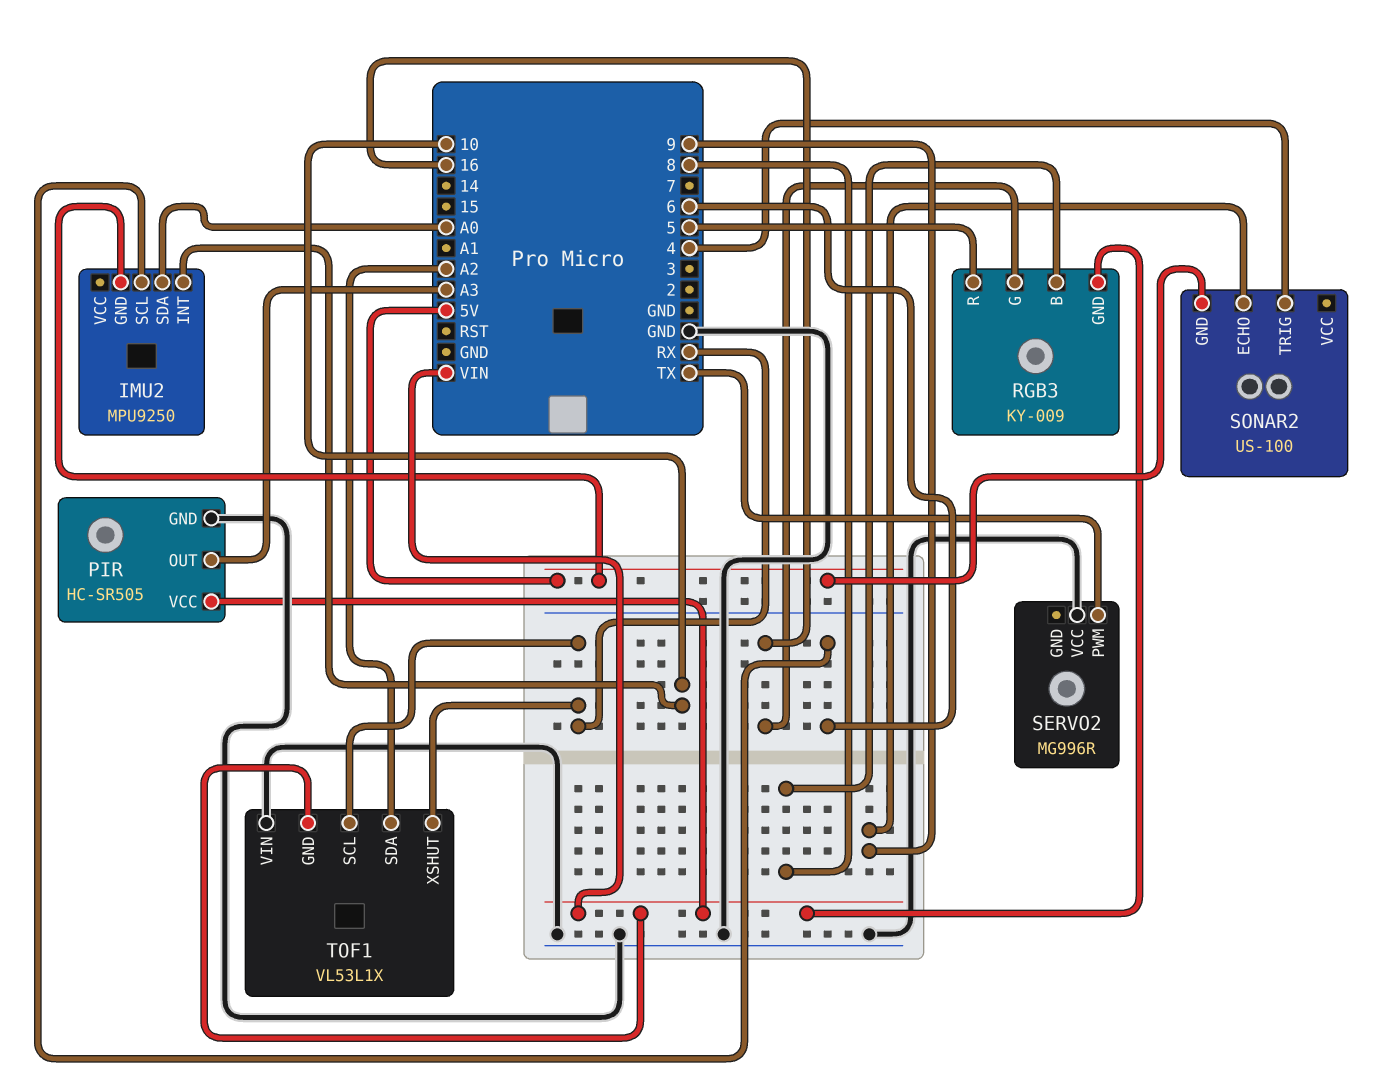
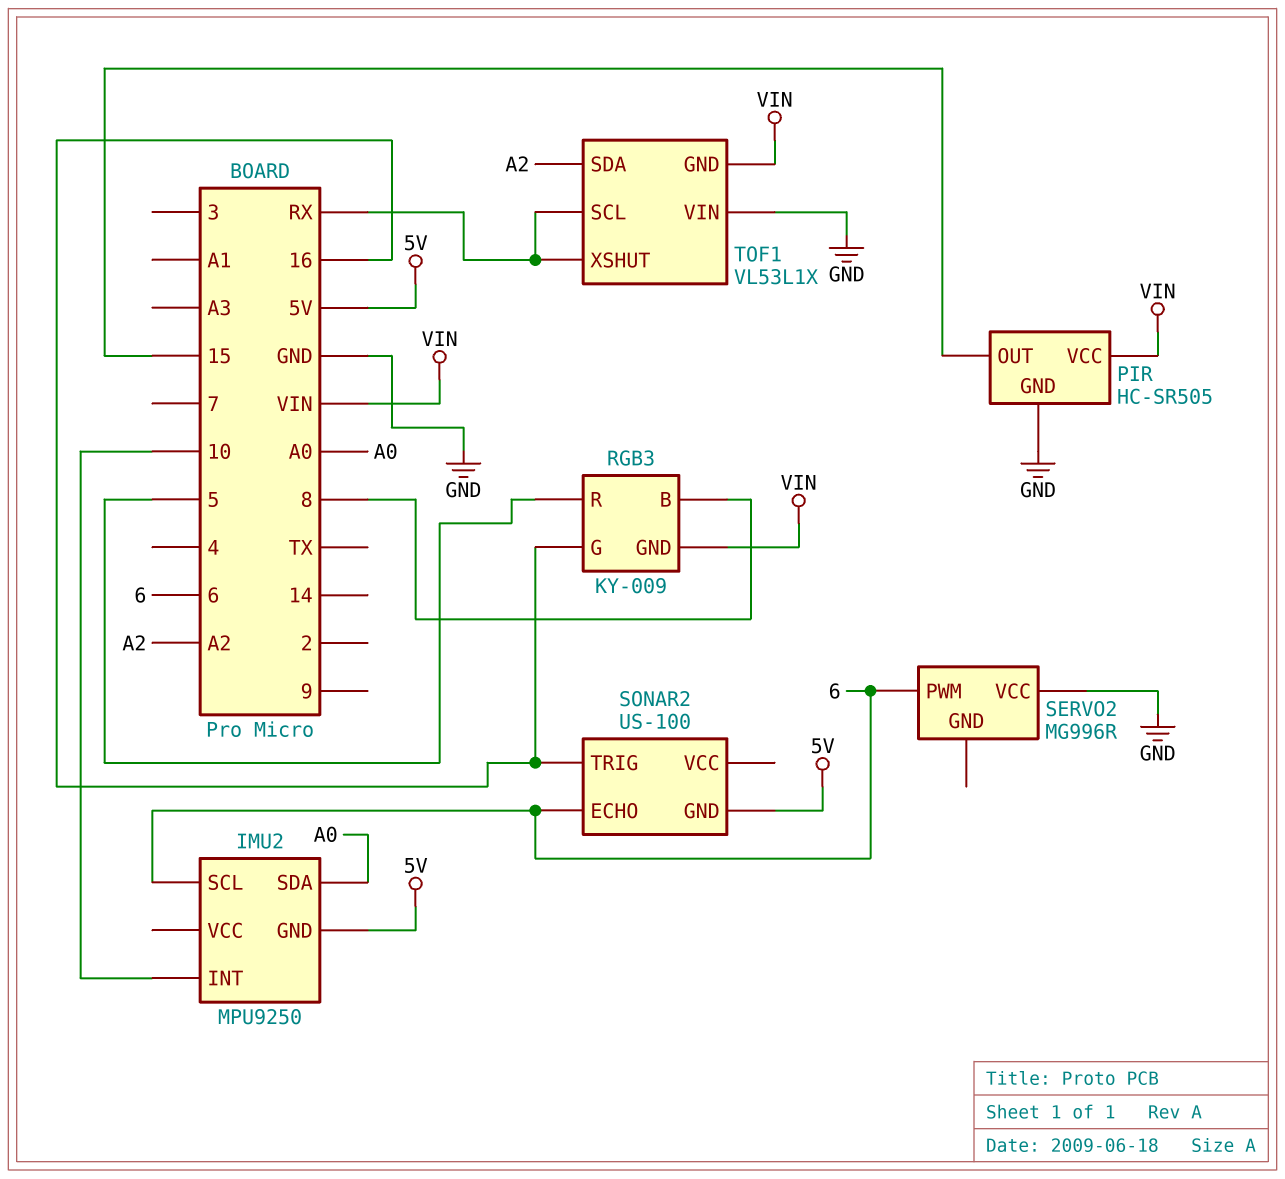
PIR pin OUT: A3 -> 15
SERVO2 pin PWM: TX -> 6
SONAR2 pin ECHO: 9 -> 6
SONAR2 pin TRIG: 4 -> 16

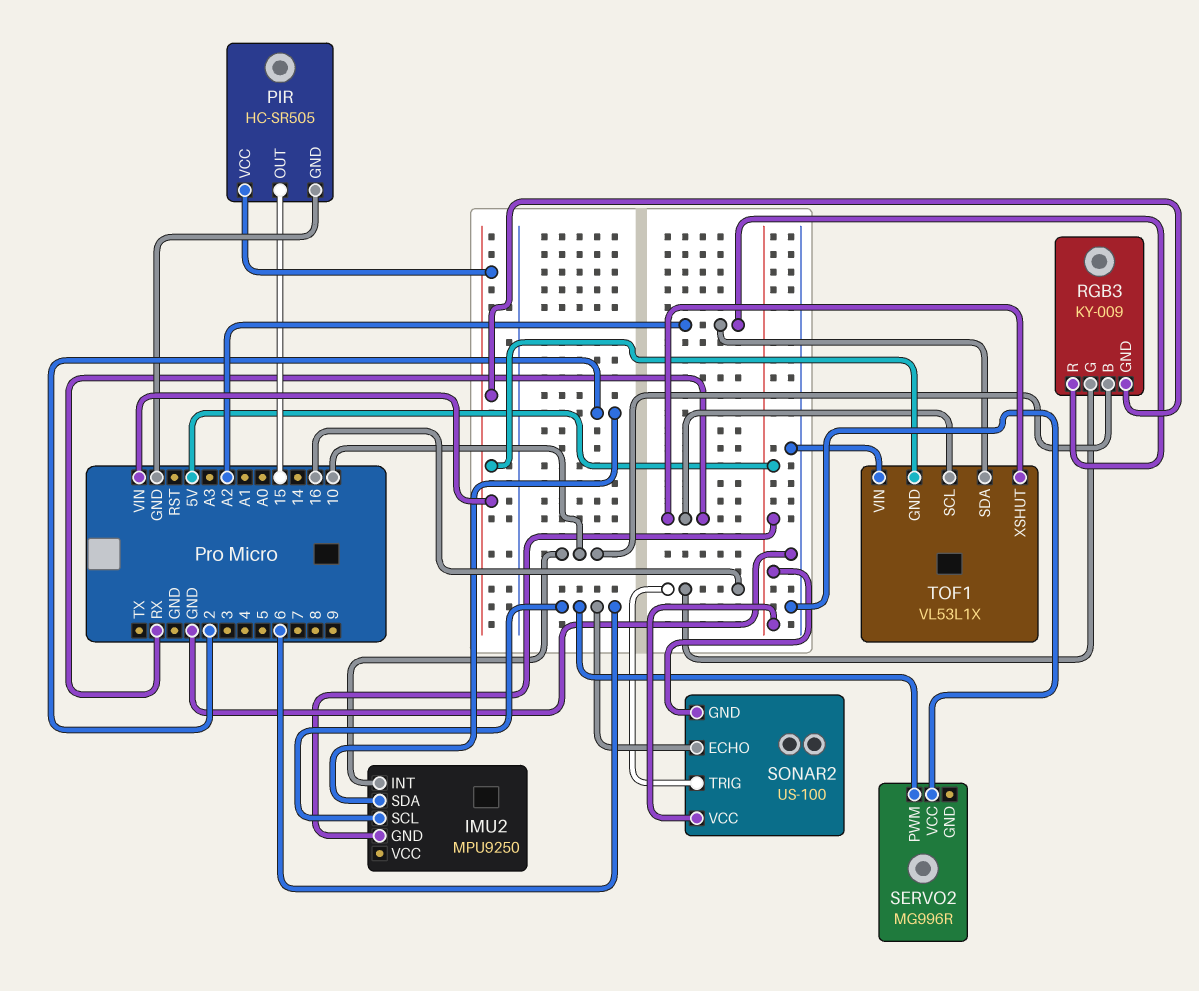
IMU2 pin SDA: A0 -> 2
RGB3 pin B: 8 -> 10
RGB3 pin R: 5 -> A2
SONAR2 pin VCC: none -> 5V

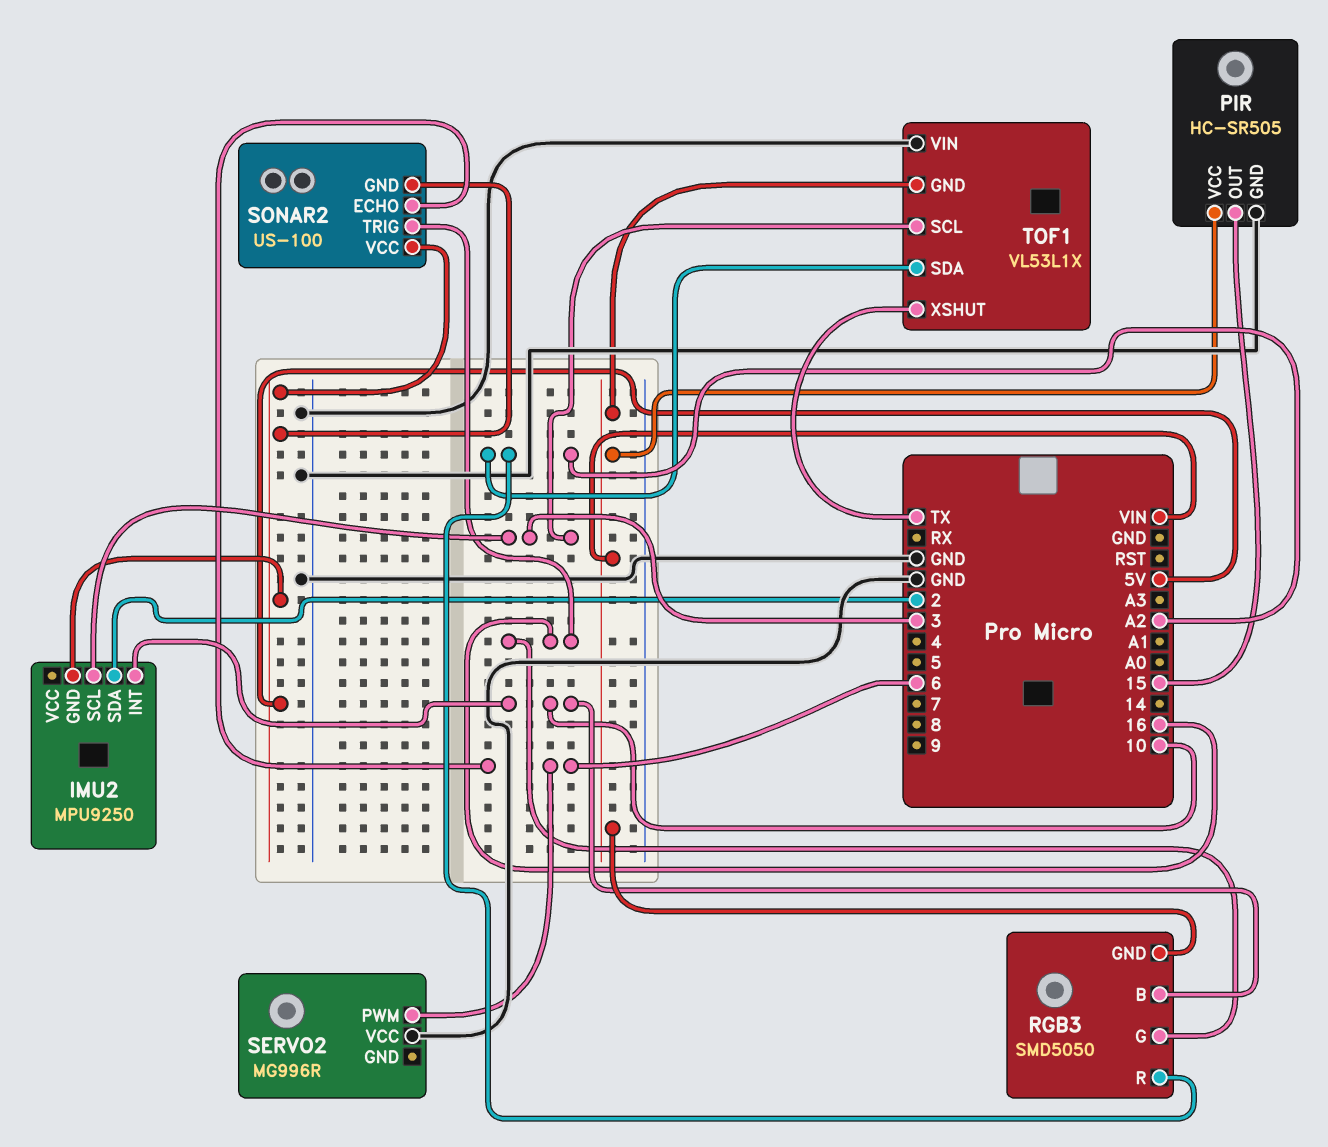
IMU2 pin SCL: 6 -> 3
RGB3: KY-009 -> SMD5050
TOF1 pin SCL: RX -> 3
TOF1 pin XSHUT: RX -> TX

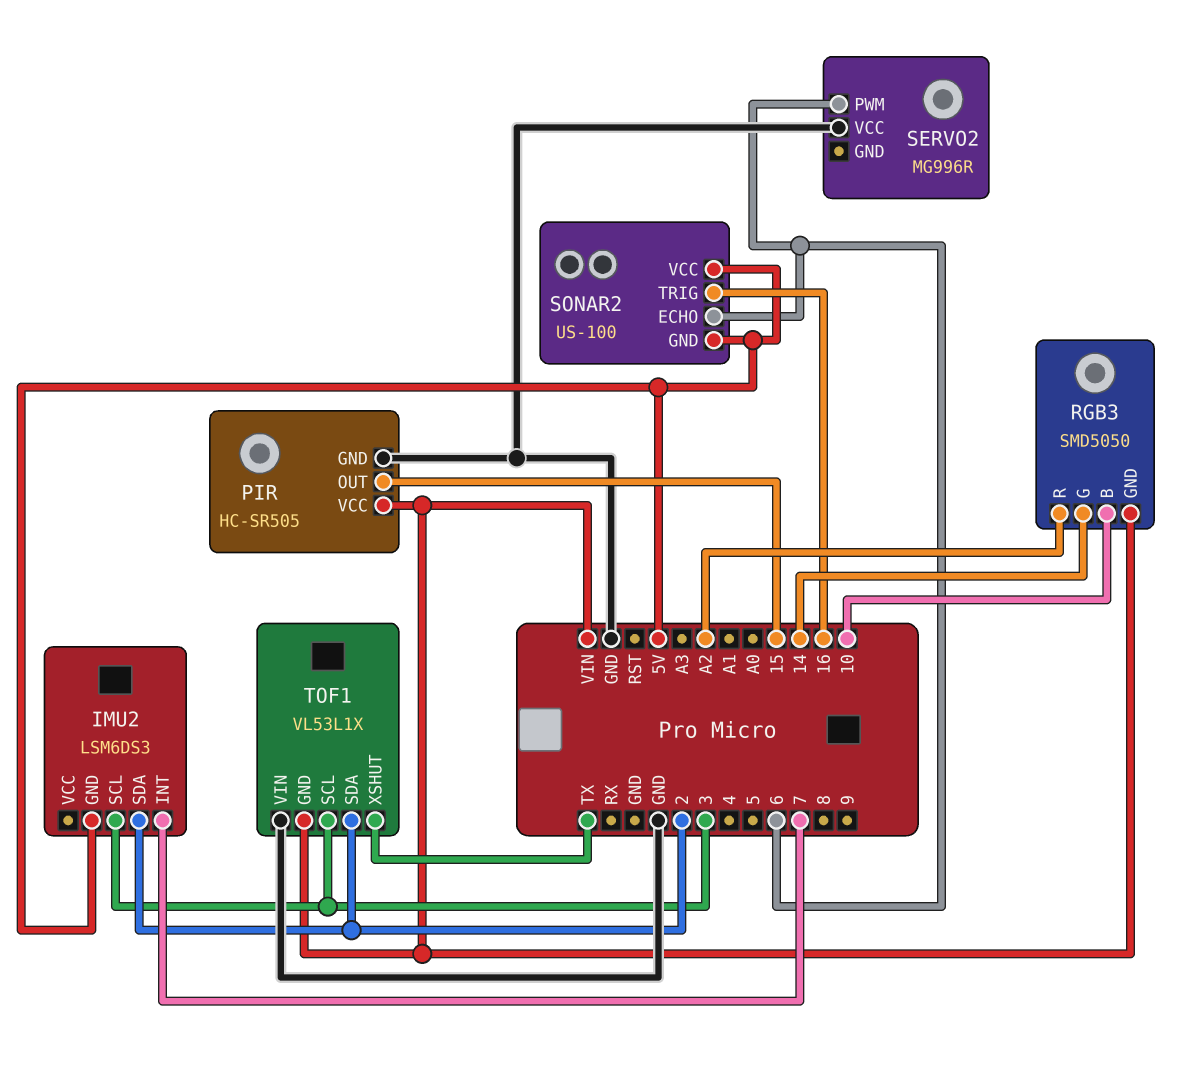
IMU2: MPU9250 -> LSM6DS3
IMU2 pin INT: 10 -> 7
RGB3 pin G: 16 -> 14
TOF1 pin SDA: A2 -> 2

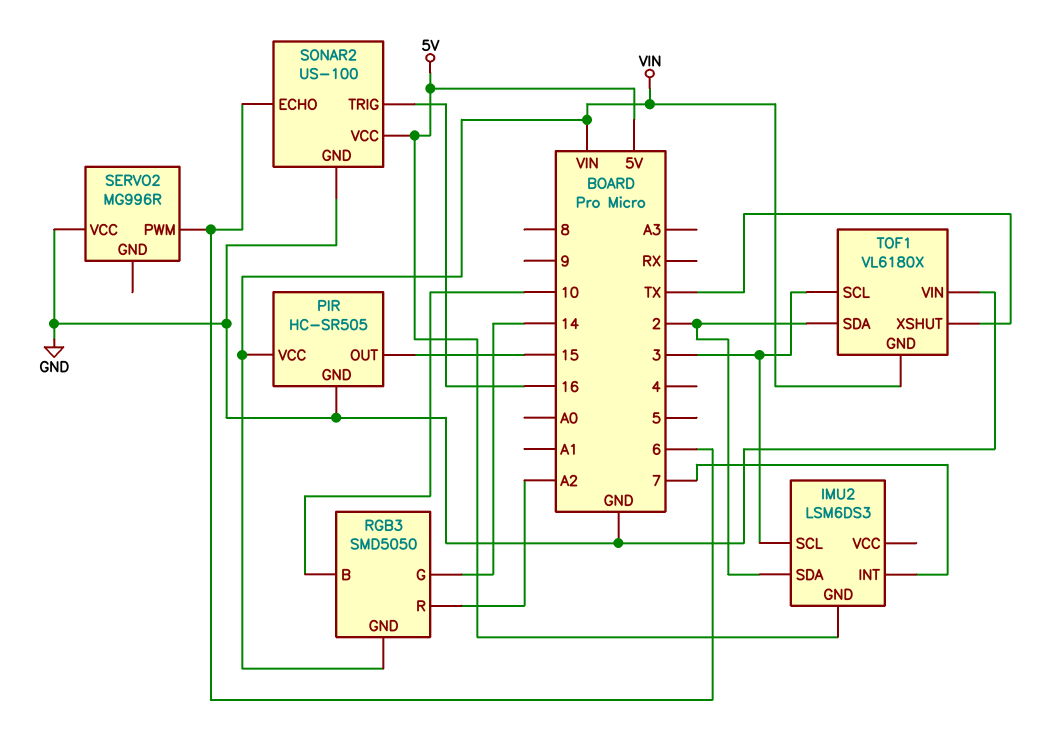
SONAR2 pin GND: 5V -> GND
TOF1: VL53L1X -> VL6180X

